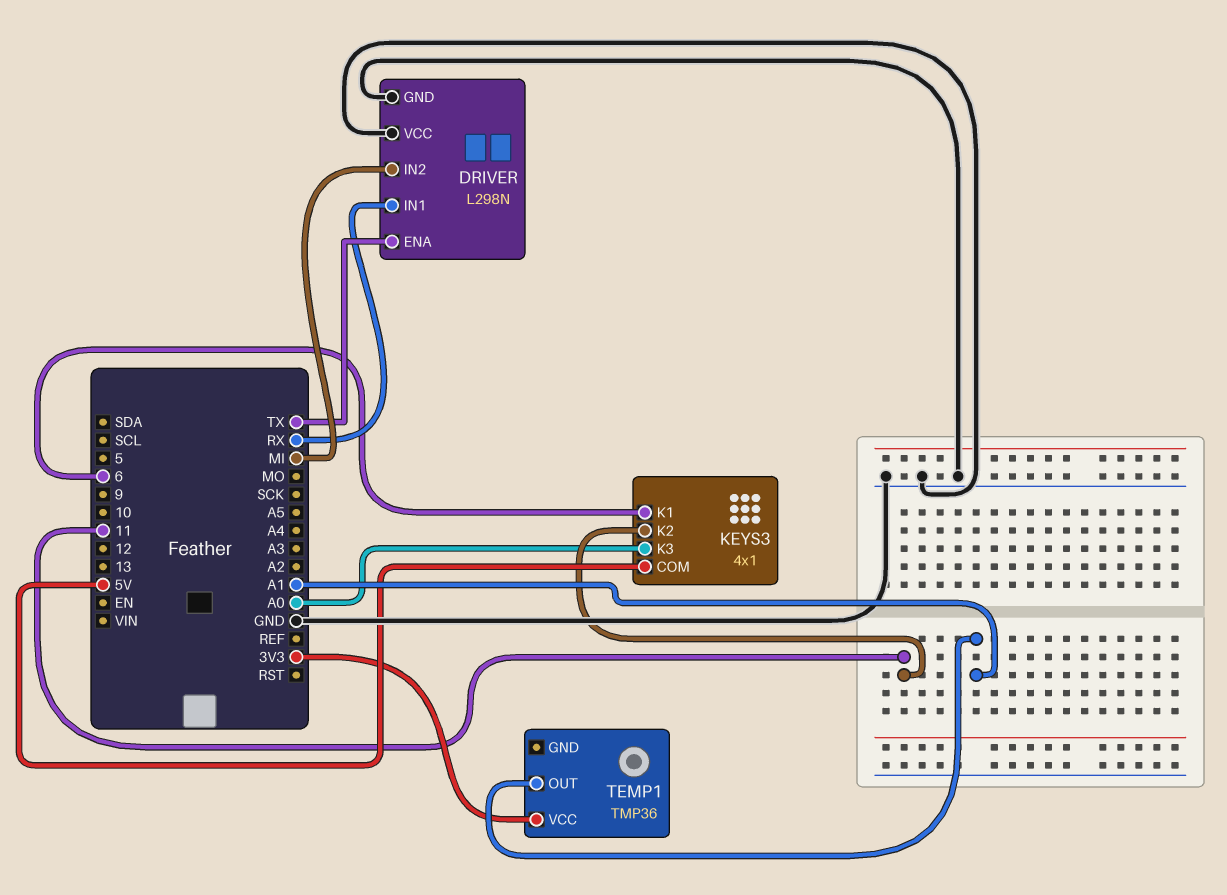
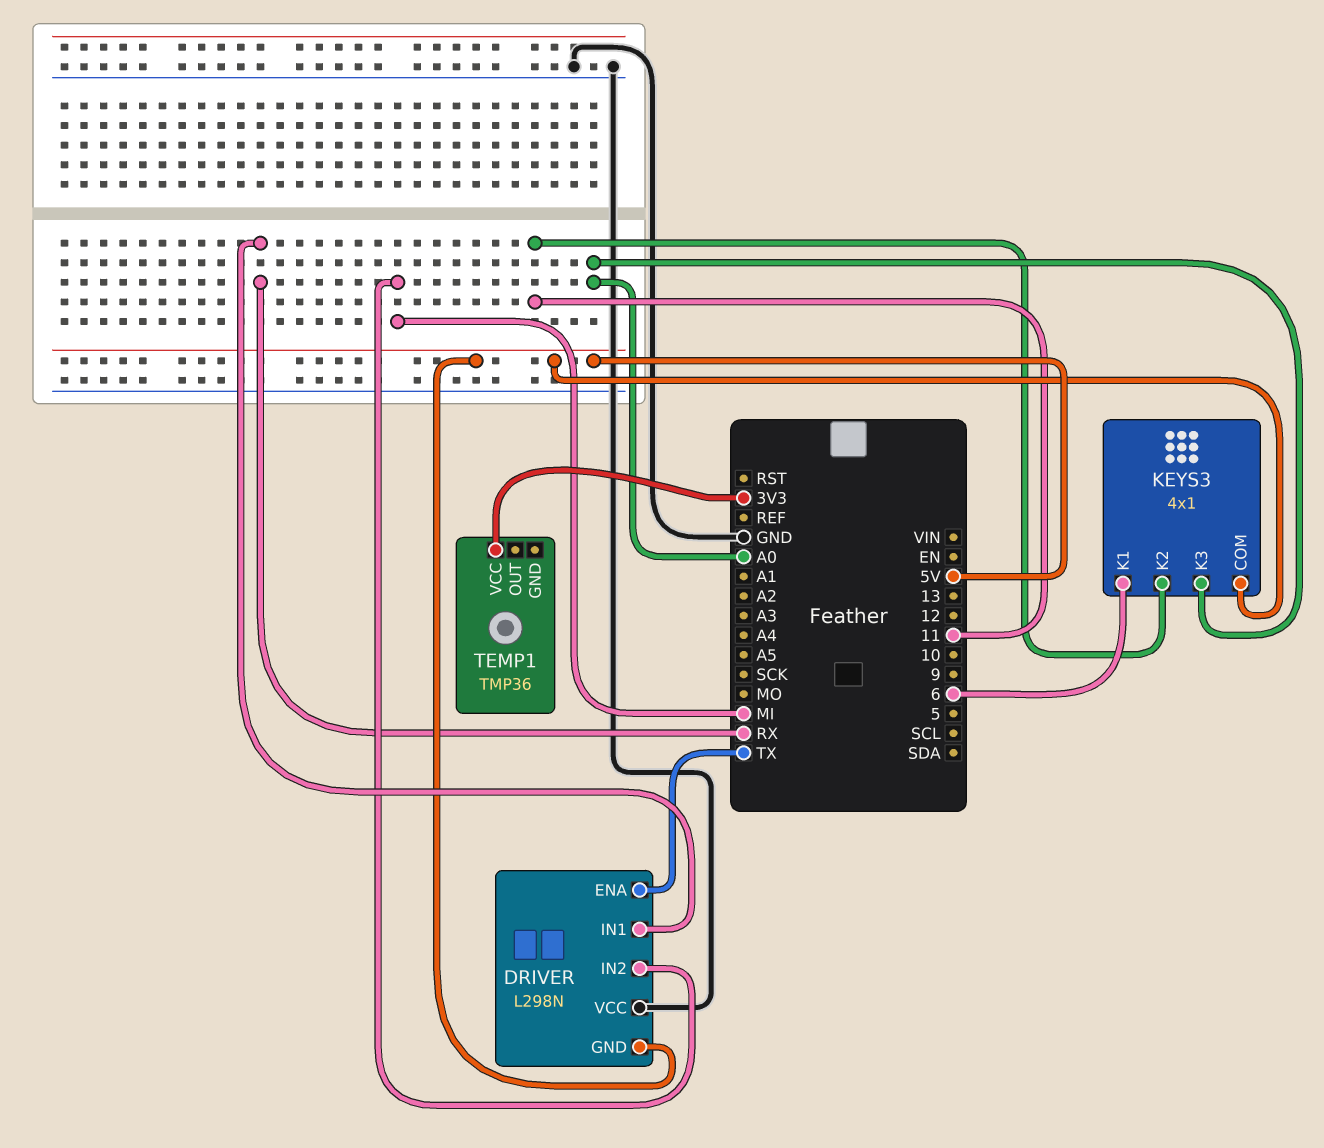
DRIVER pin GND: GND -> 5V
TEMP1 pin OUT: A1 -> none

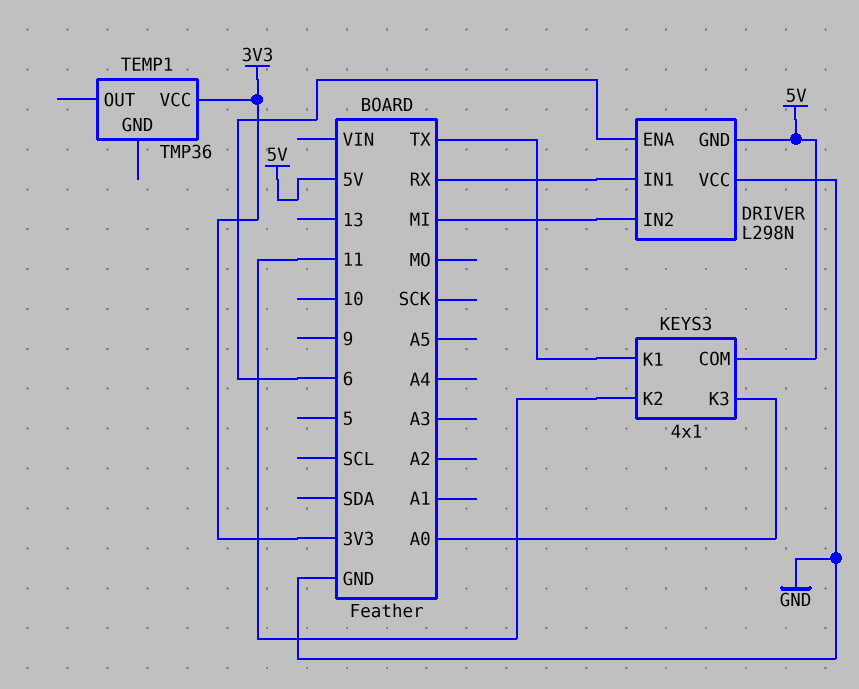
DRIVER pin ENA: TX -> 6
KEYS3 pin K1: 6 -> TX

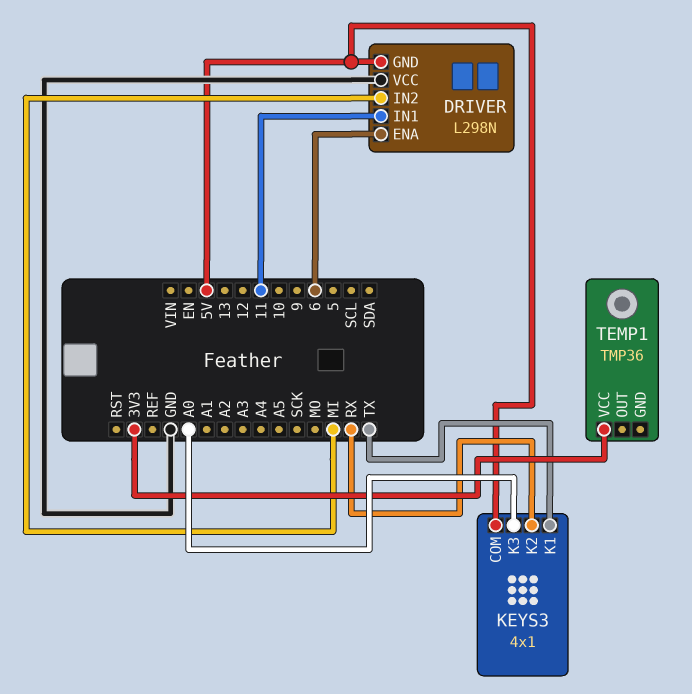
DRIVER pin IN1: RX -> 11
KEYS3 pin K2: 11 -> RX

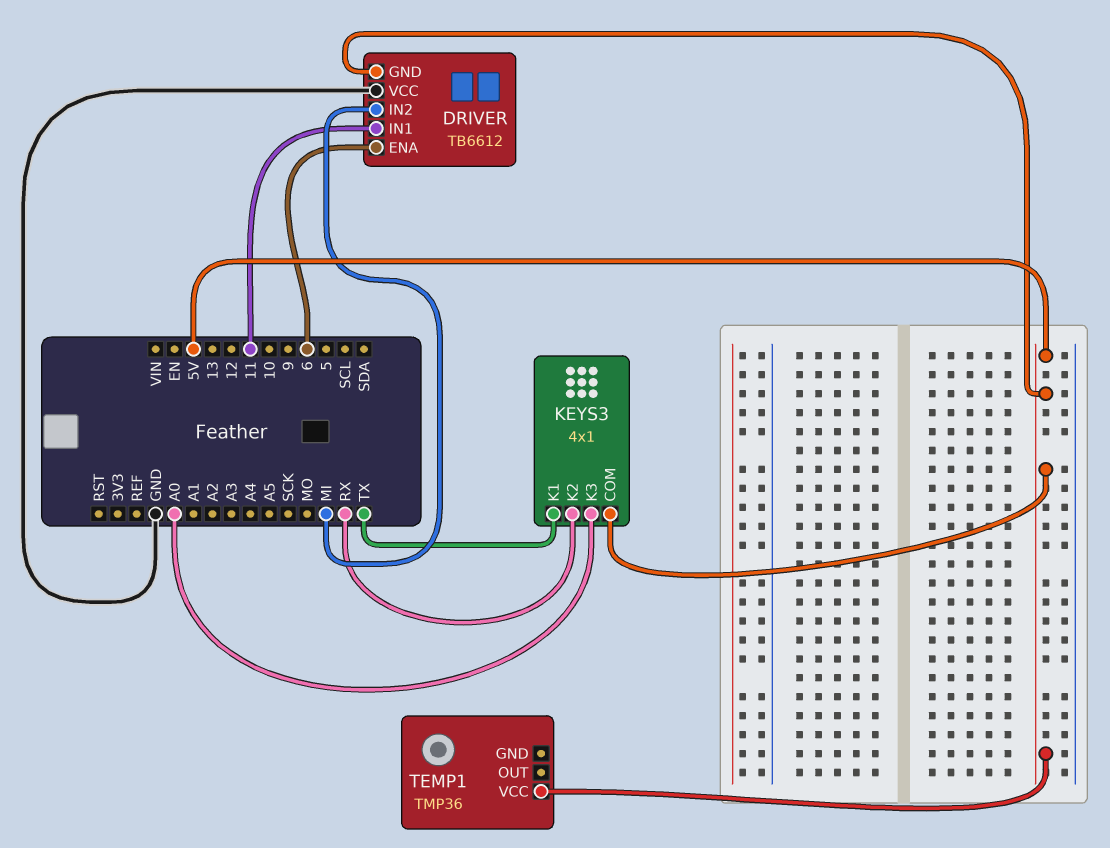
DRIVER: L298N -> TB6612
TEMP1 pin VCC: 3V3 -> 5V

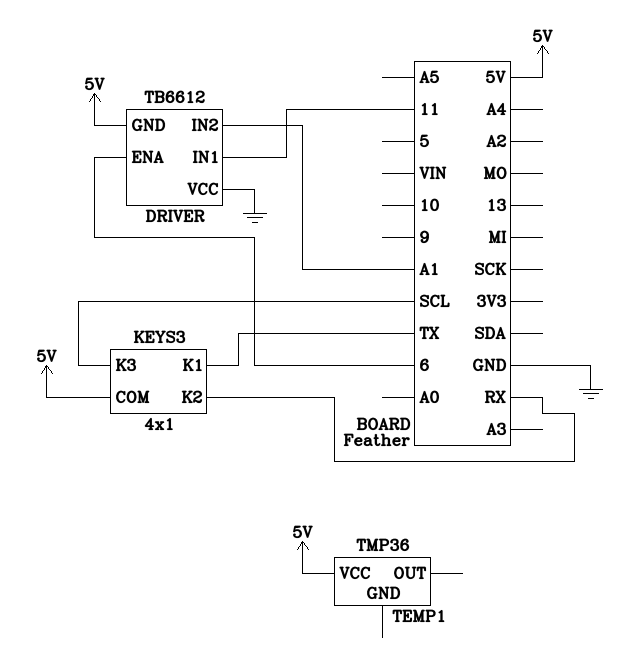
DRIVER pin IN2: MI -> A1
KEYS3 pin K3: A0 -> SCL

